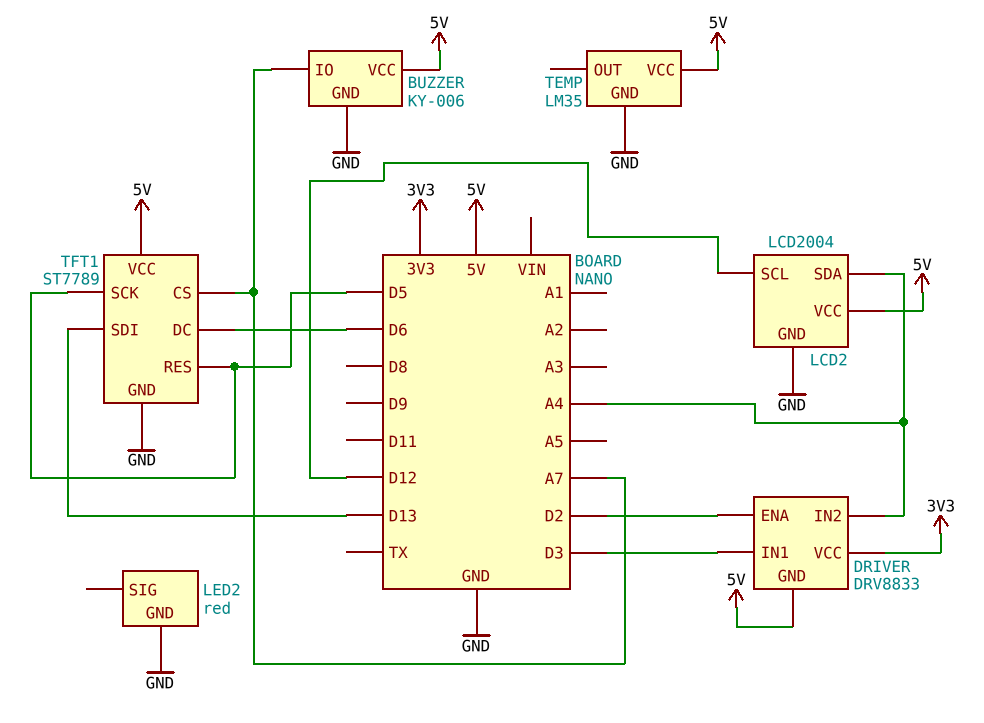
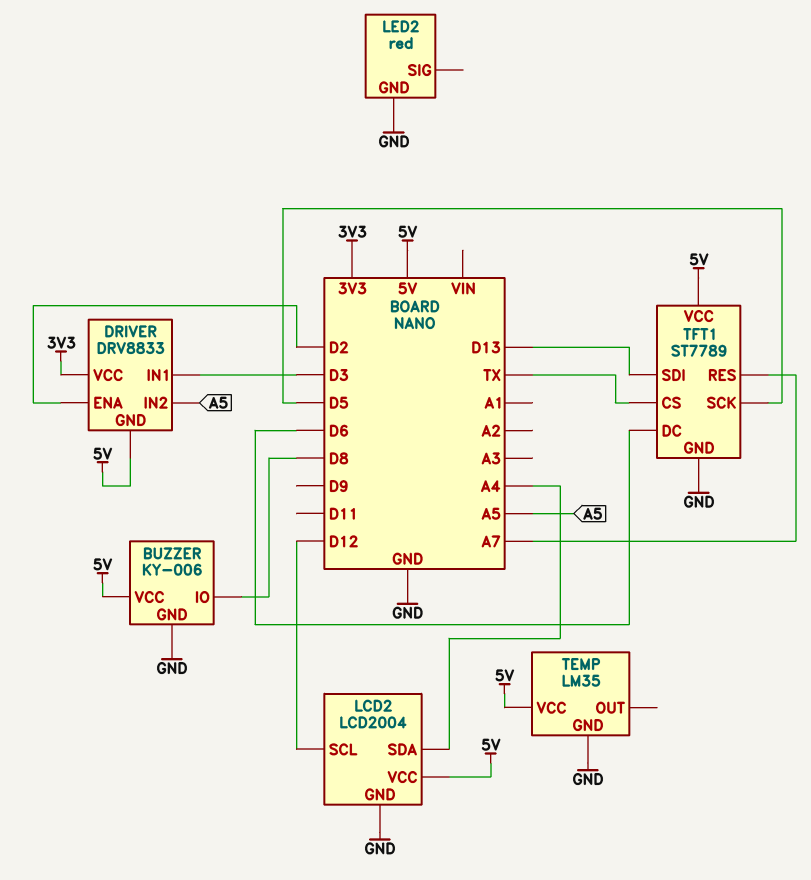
BUZZER pin IO: A7 -> D8
DRIVER pin IN2: A4 -> A5
TFT1 pin CS: A7 -> TX
TFT1 pin RES: D5 -> A7

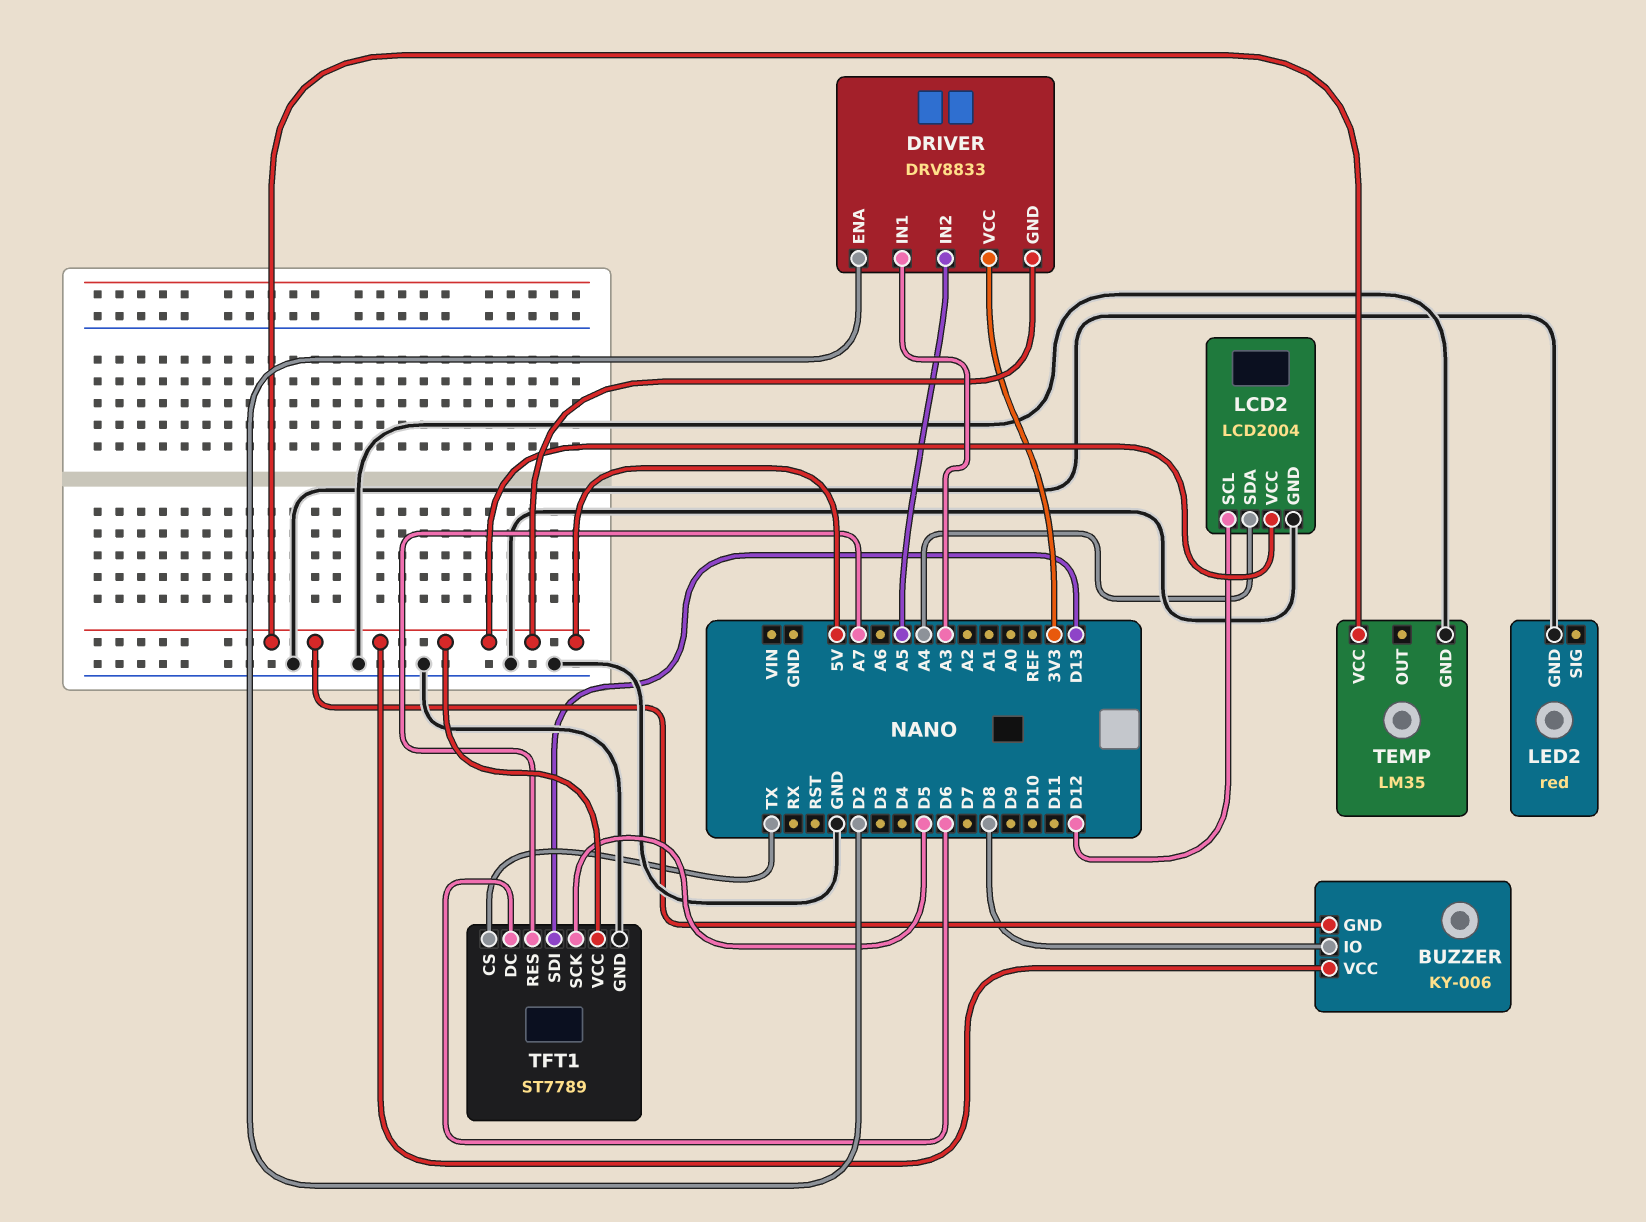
BUZZER pin GND: GND -> 5V
DRIVER pin IN1: D3 -> A3

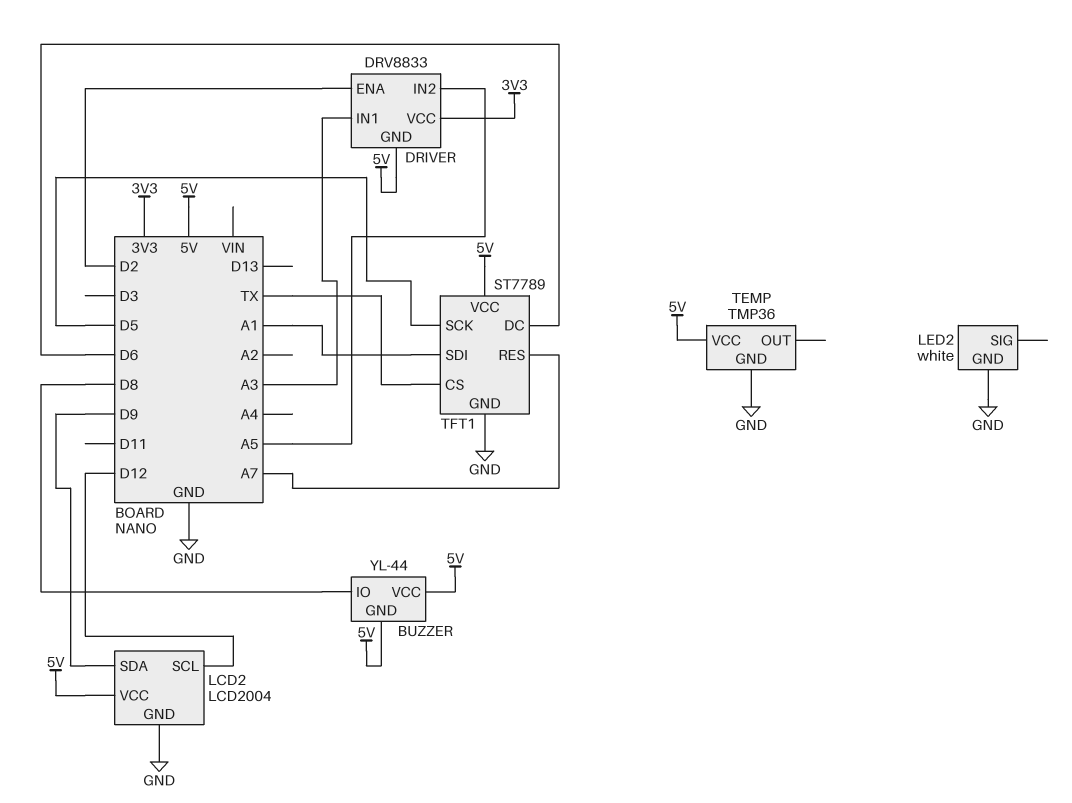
BUZZER: KY-006 -> YL-44
LCD2 pin SDA: A4 -> D9
LED2: red -> white
TEMP: LM35 -> TMP36
TFT1 pin SDI: D13 -> A1

